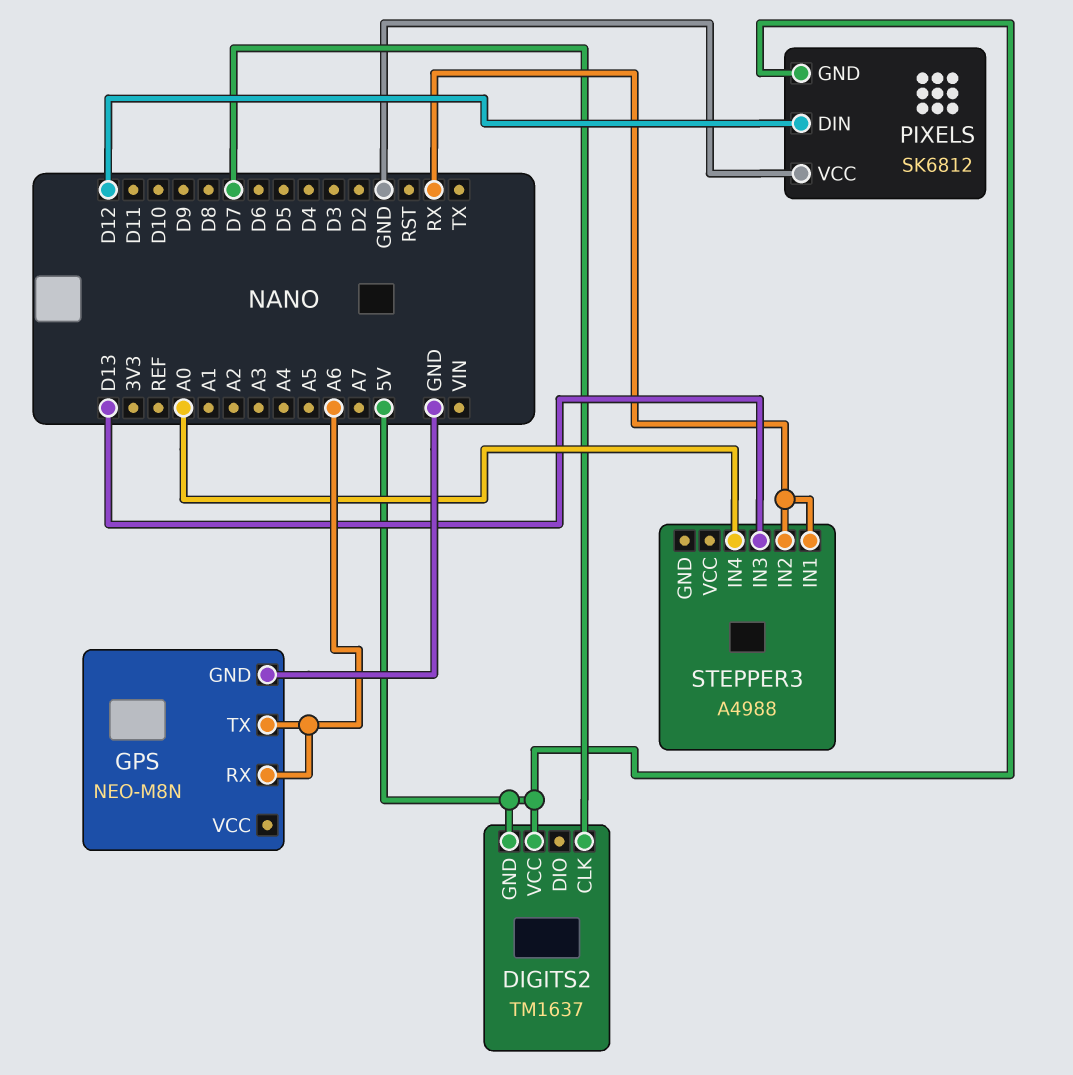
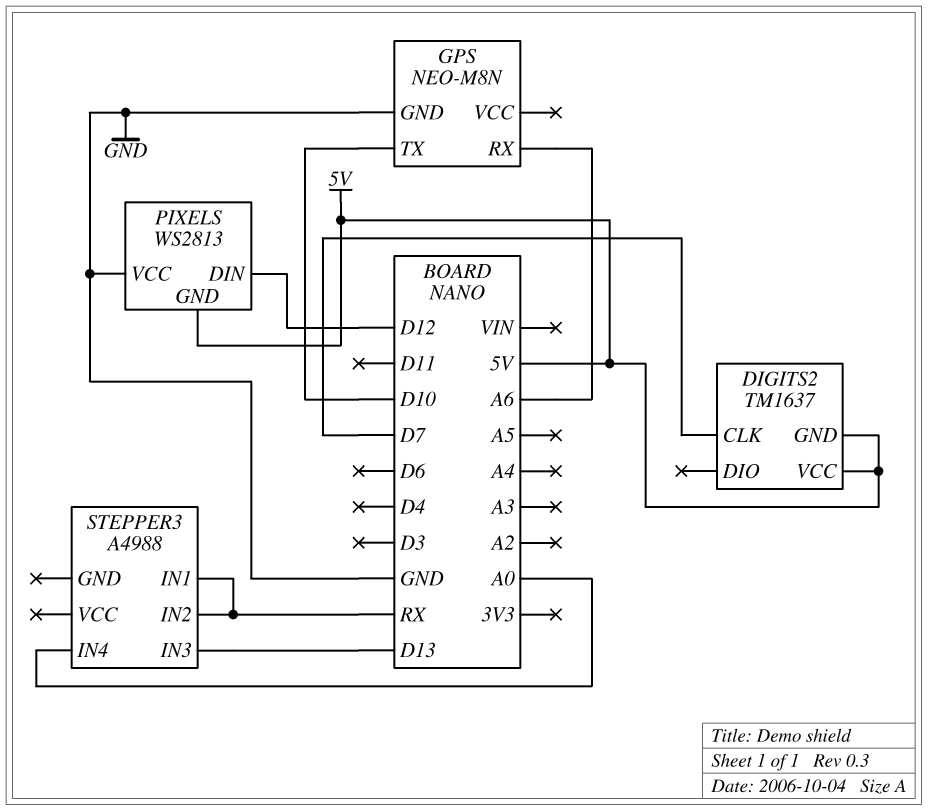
GPS pin TX: A6 -> D10
PIXELS: SK6812 -> WS2813

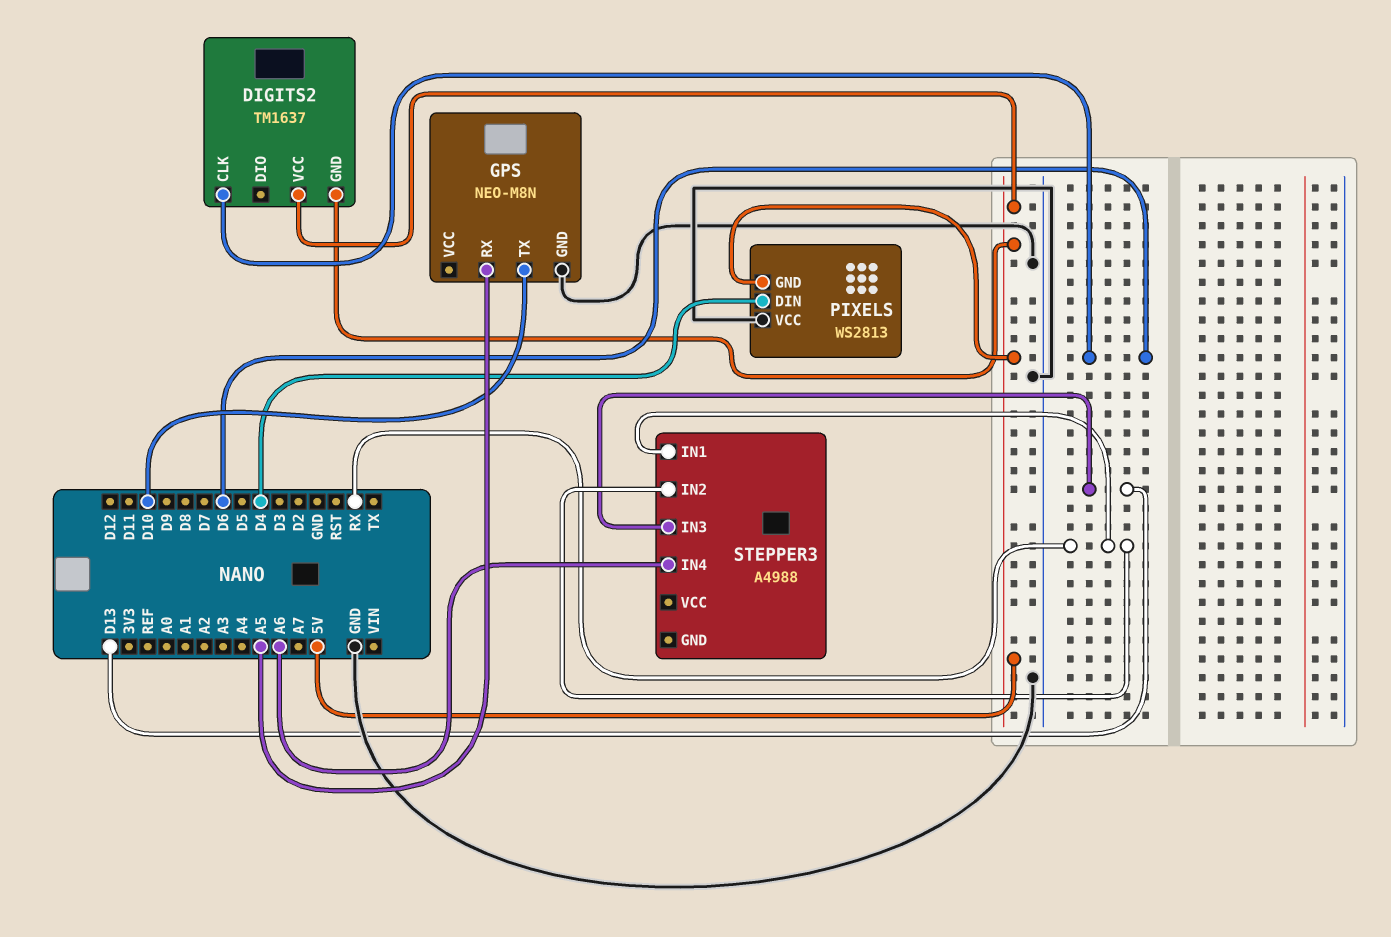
DIGITS2 pin CLK: D7 -> D6
GPS pin RX: A6 -> A5
PIXELS pin DIN: D12 -> D4
STEPPER3 pin IN4: A0 -> A6

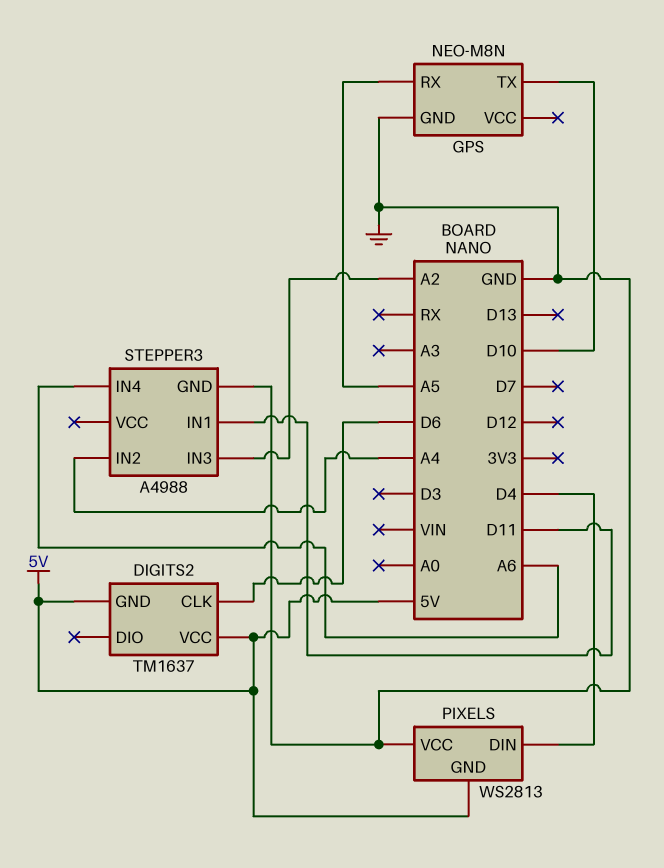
STEPPER3 pin GND: none -> GND
STEPPER3 pin IN1: RX -> D11
STEPPER3 pin IN2: RX -> A4
STEPPER3 pin IN3: D13 -> A2

